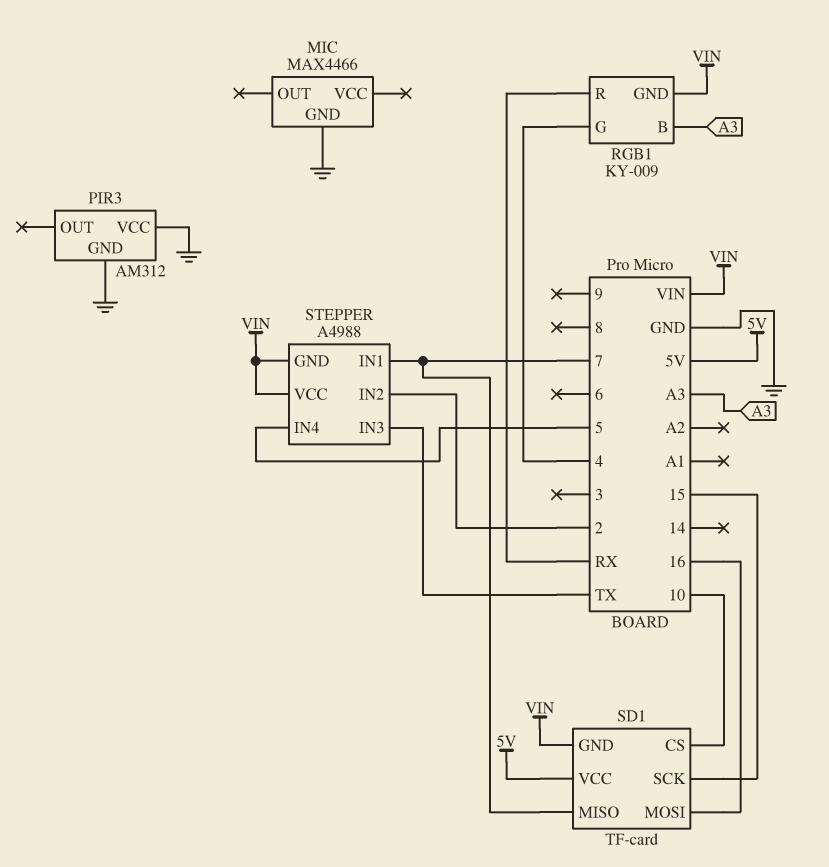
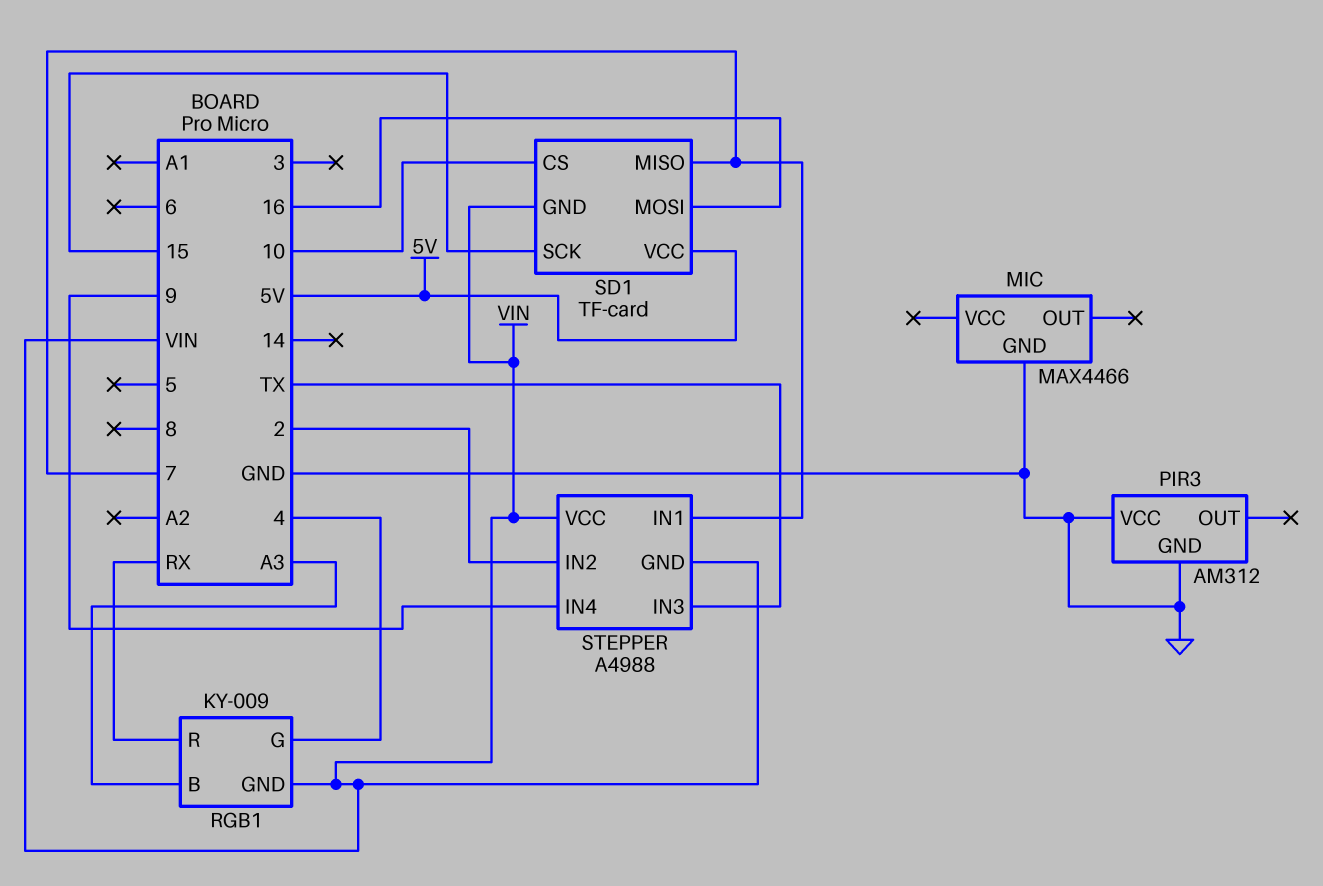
STEPPER pin IN4: 5 -> 9

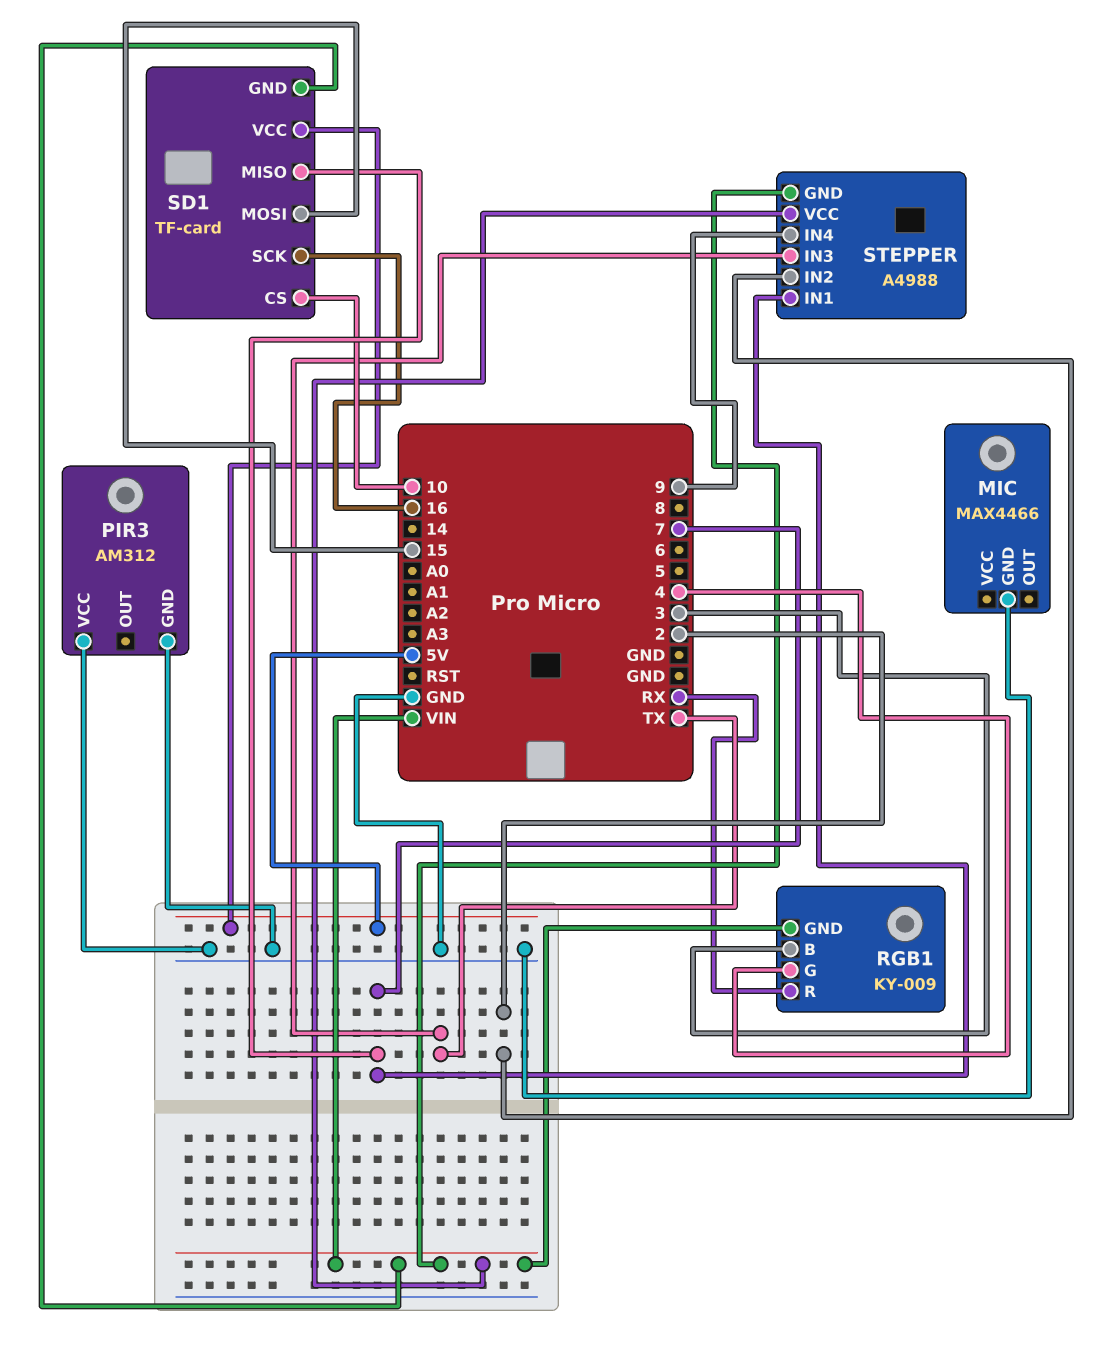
RGB1 pin B: A3 -> 3
SD1 pin MOSI: 16 -> 15
SD1 pin SCK: 15 -> 16

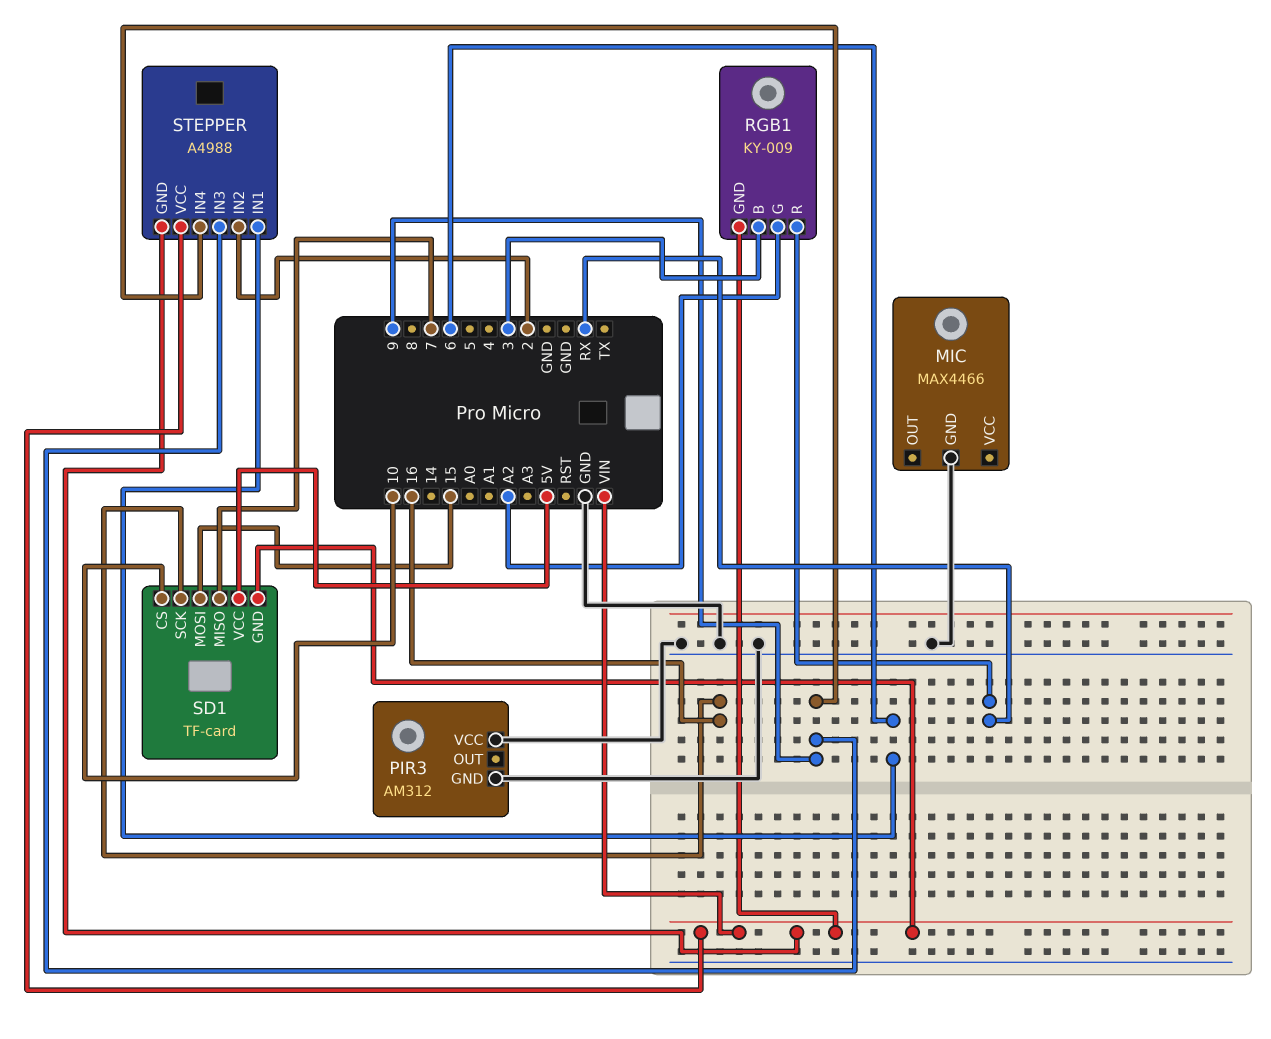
RGB1 pin G: 4 -> A2
STEPPER pin IN1: 7 -> 6
STEPPER pin IN3: TX -> 9

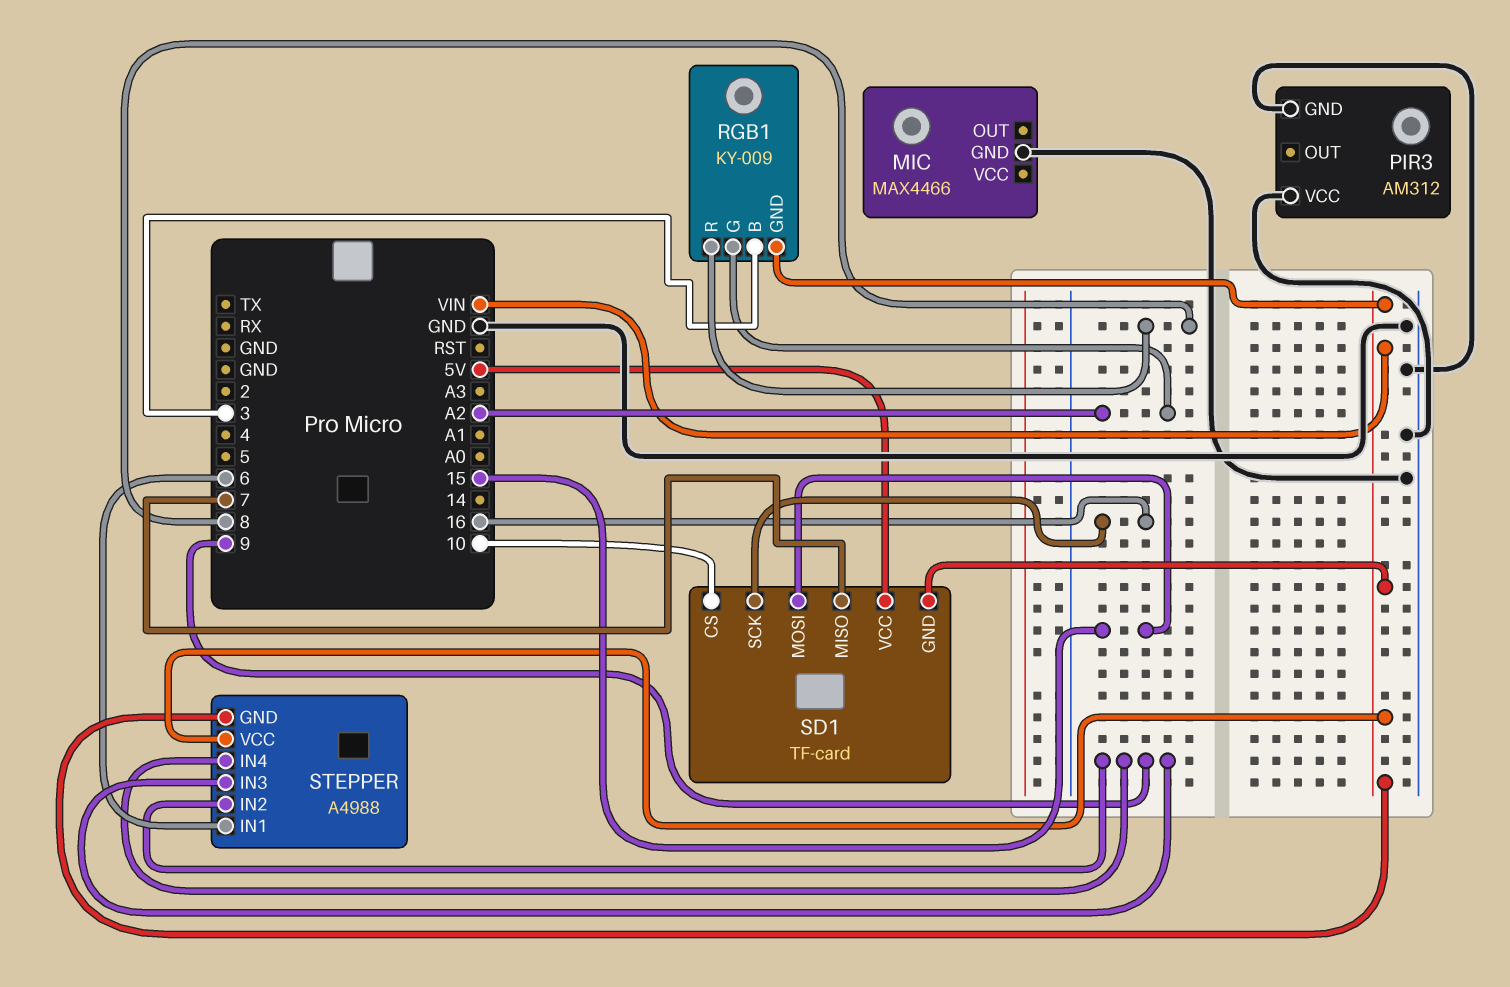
RGB1 pin R: RX -> 8
STEPPER pin IN2: 2 -> 9

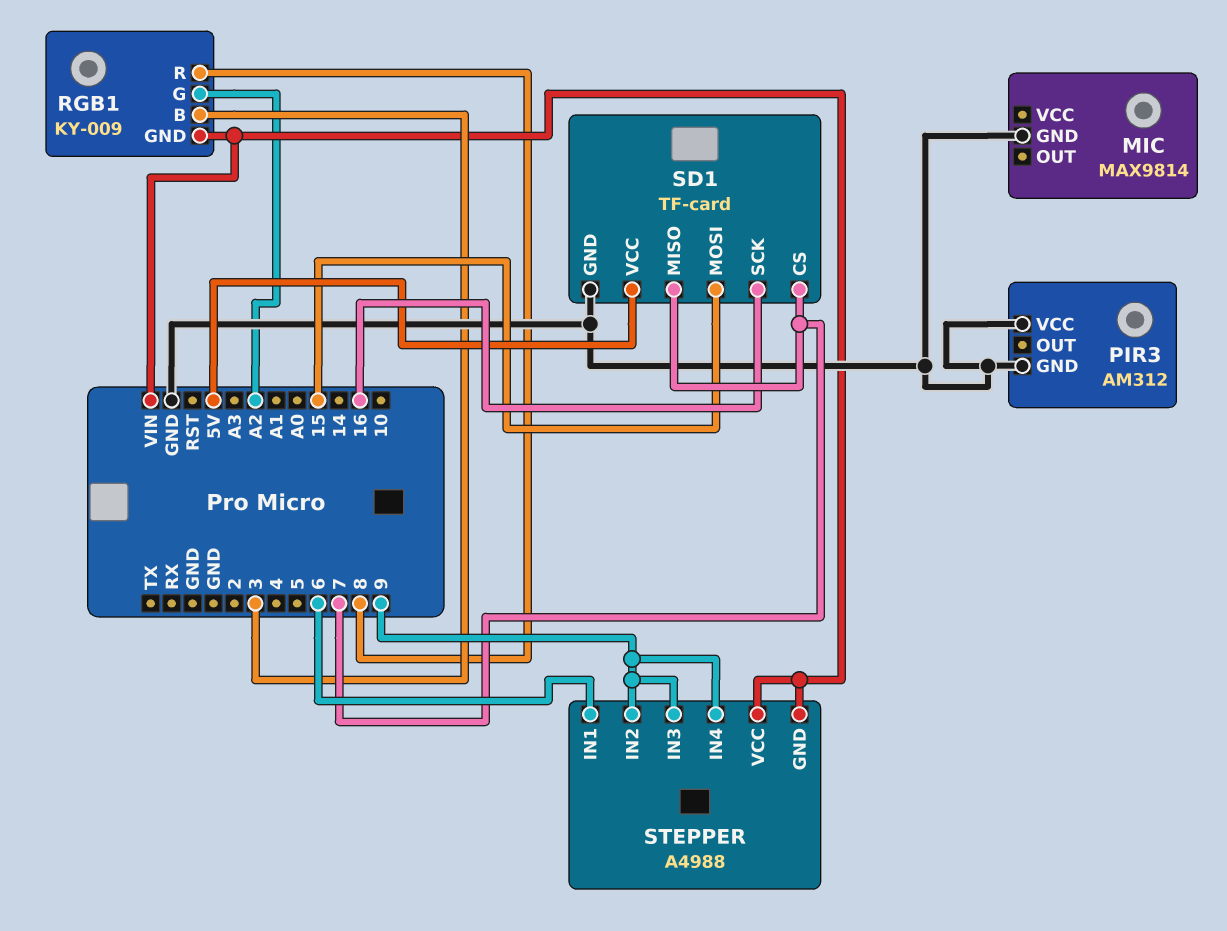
MIC: MAX4466 -> MAX9814
SD1 pin CS: 10 -> 7
SD1 pin GND: VIN -> GND

